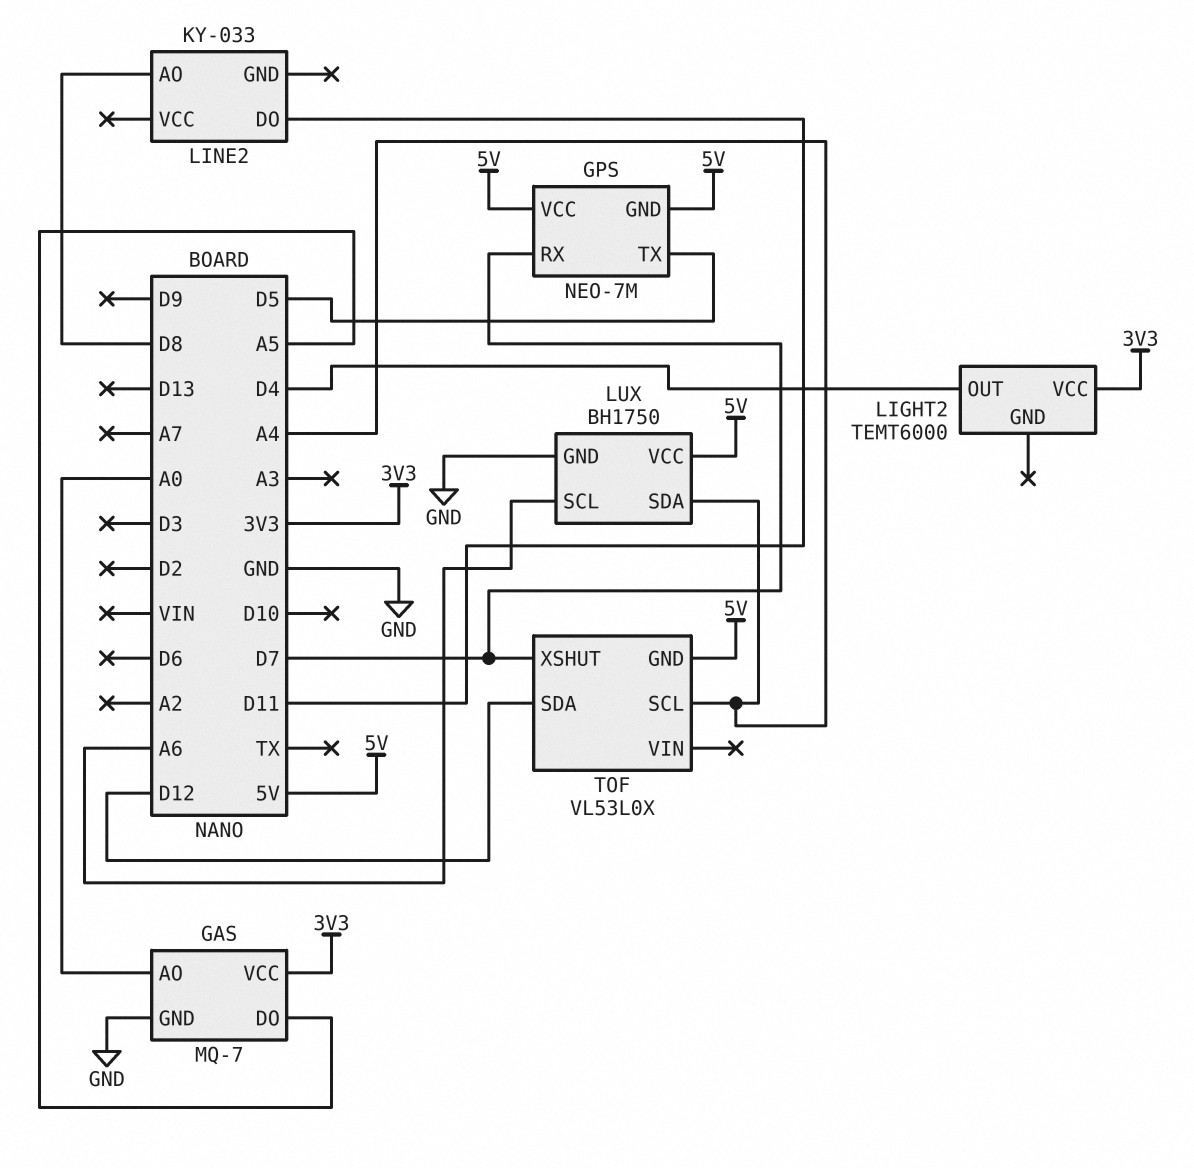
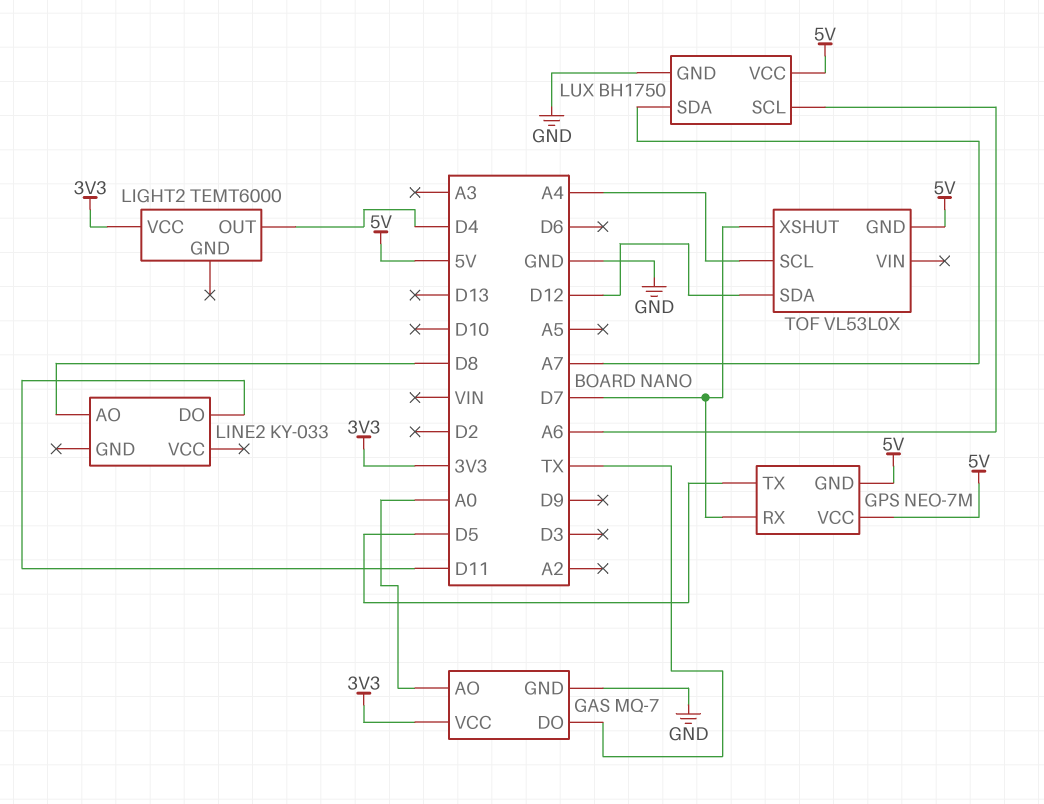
GAS pin DO: A5 -> TX
LUX pin SDA: A4 -> A7

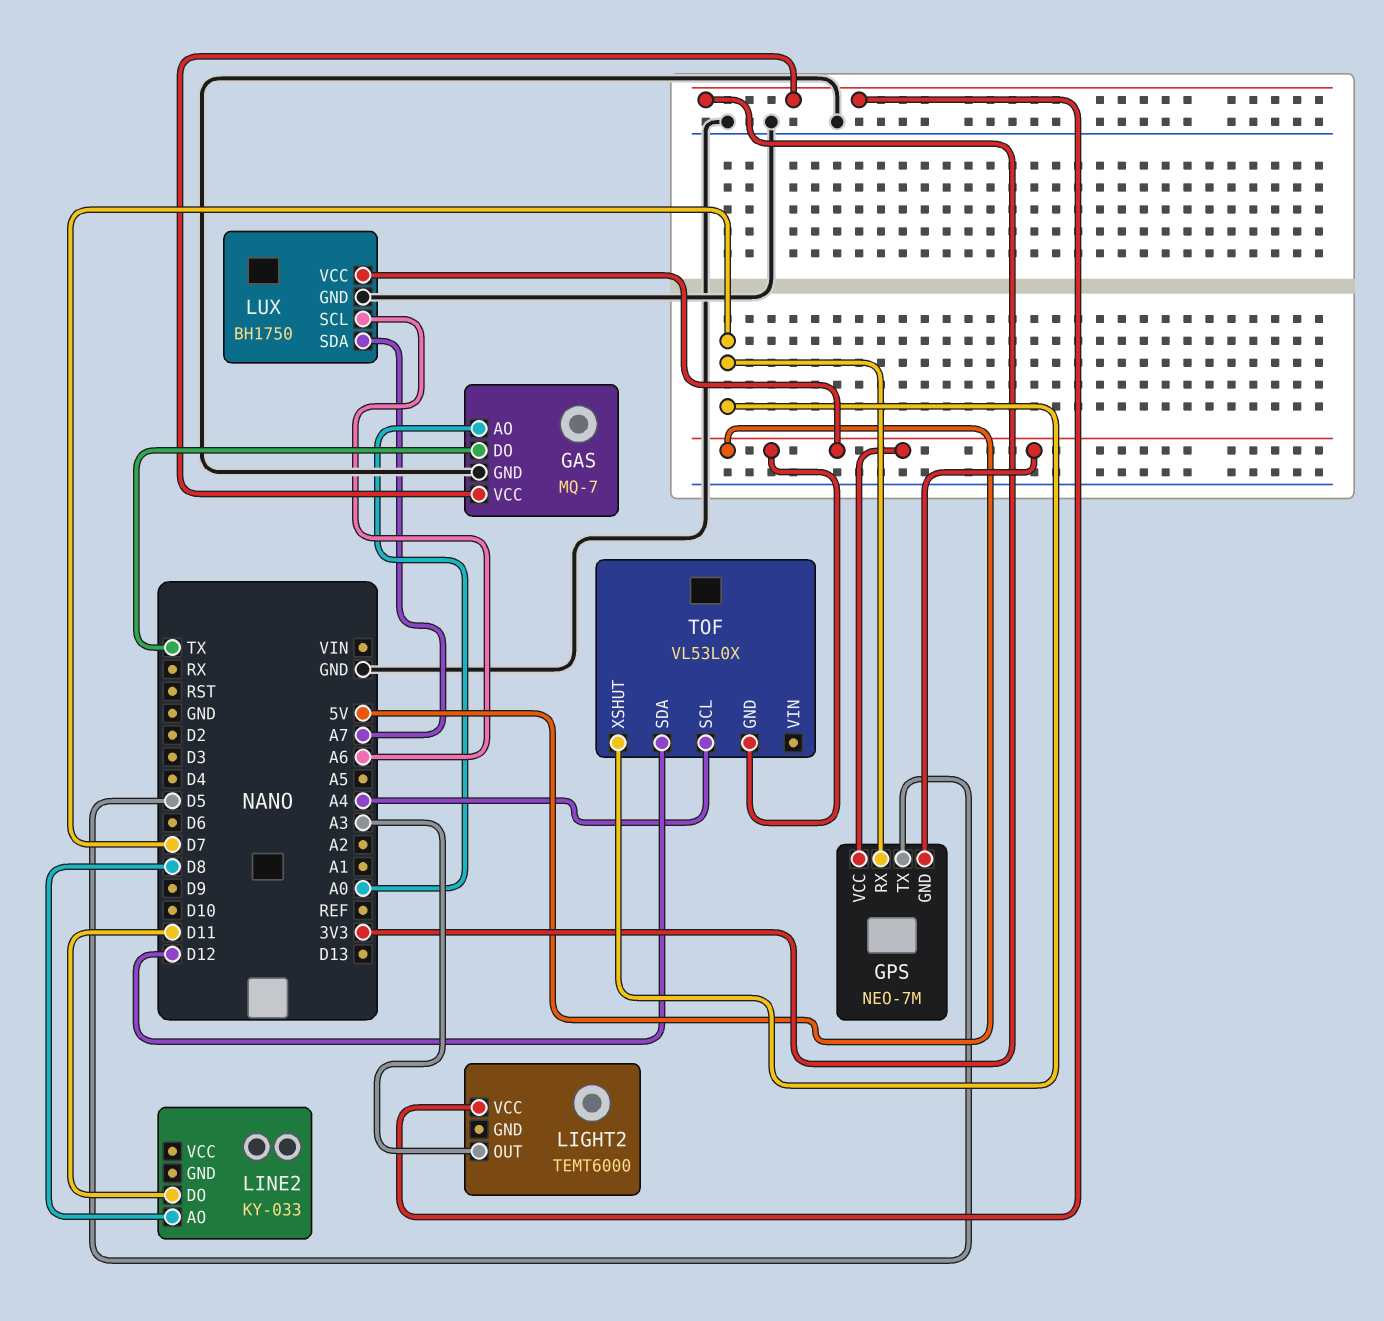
LIGHT2 pin OUT: D4 -> A3

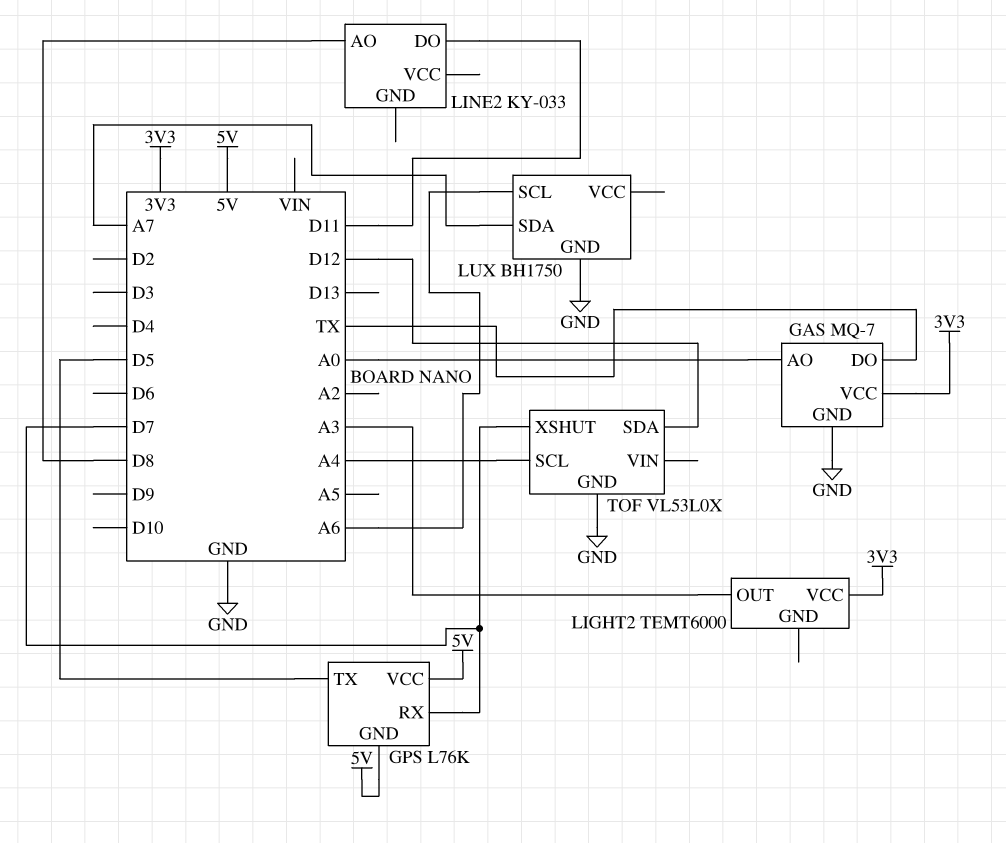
GPS: NEO-7M -> L76K
LUX pin VCC: 5V -> none
TOF pin GND: 5V -> GND

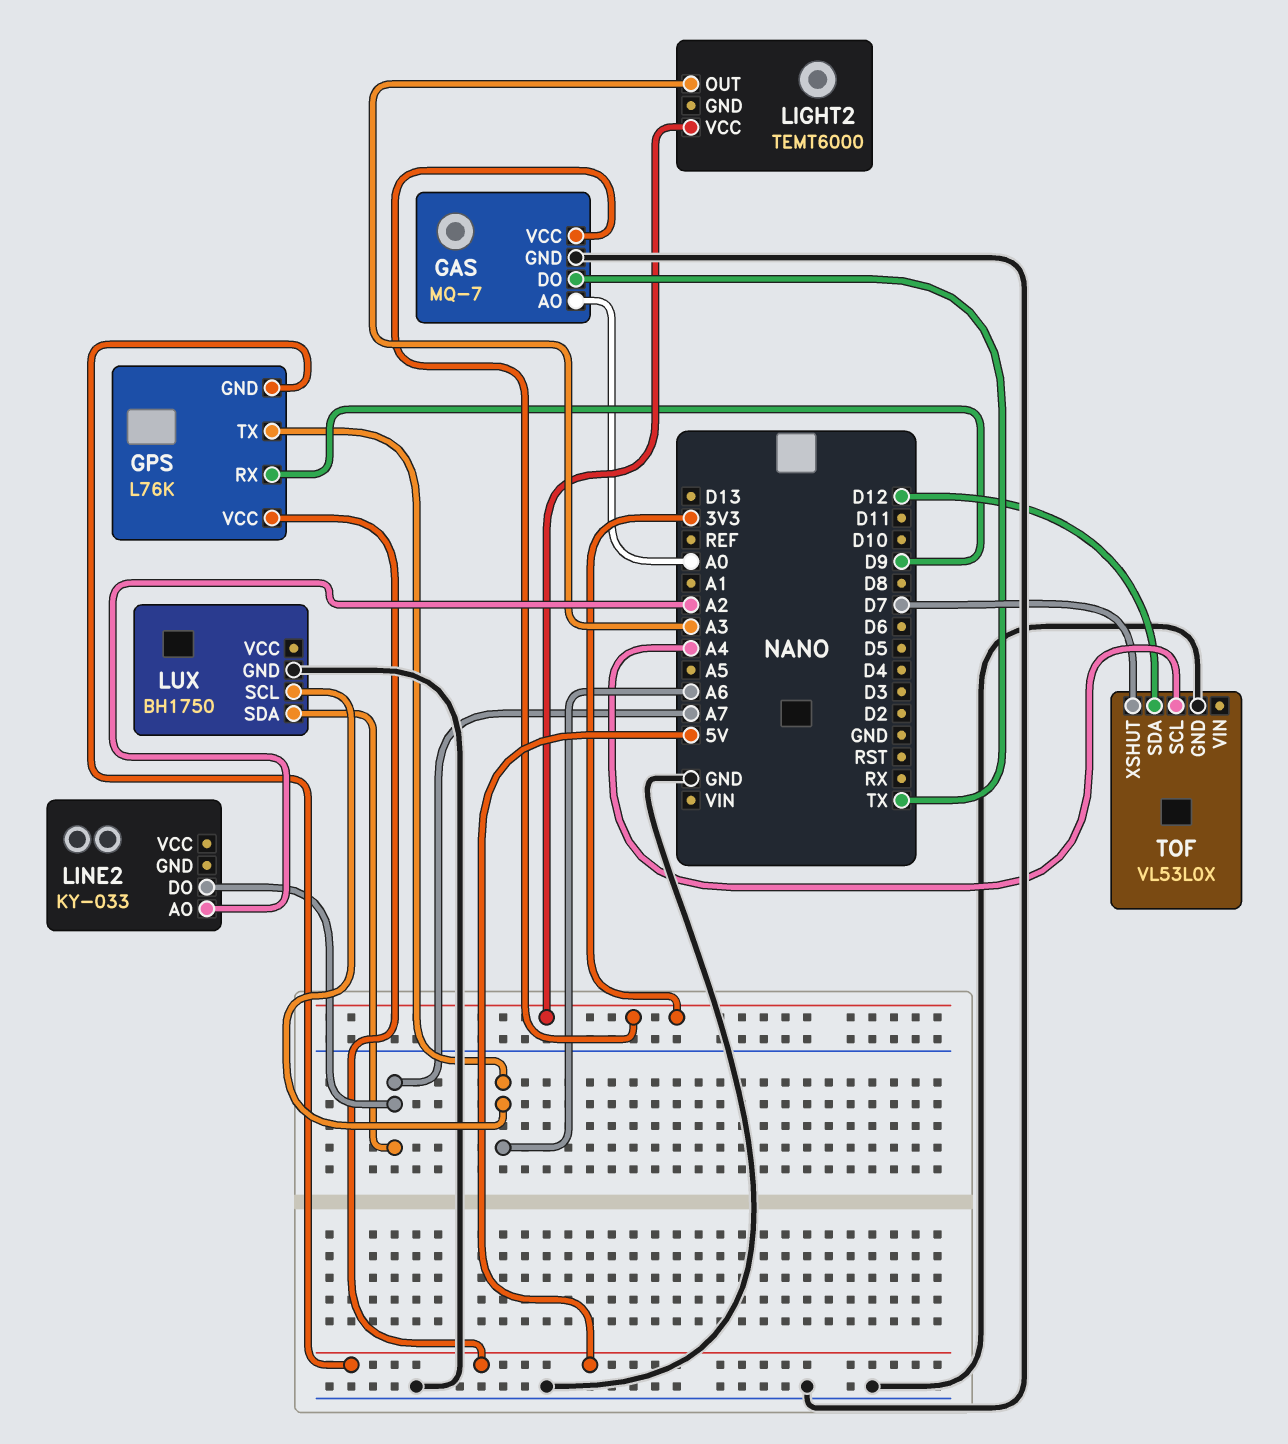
GPS pin RX: D7 -> D9
GPS pin TX: D5 -> A6
LINE2 pin AO: D8 -> A2
LINE2 pin DO: D11 -> A7

